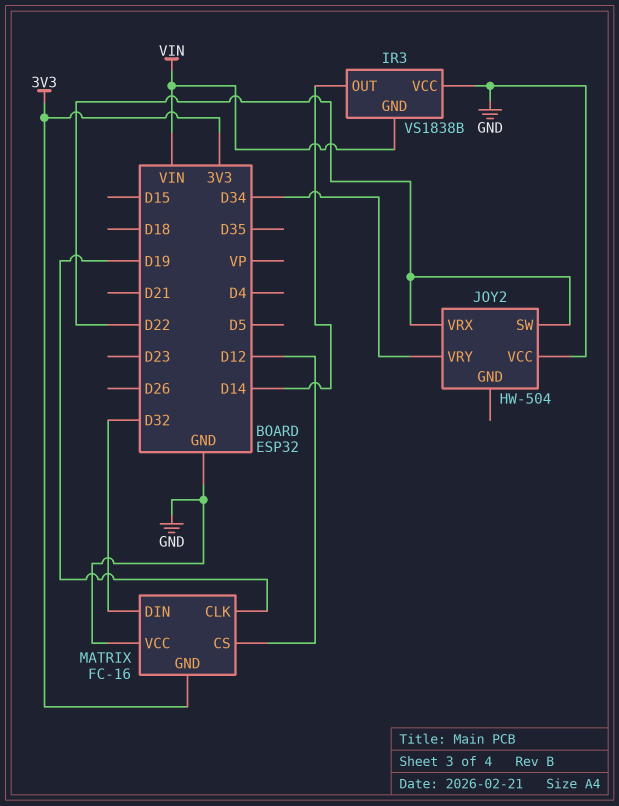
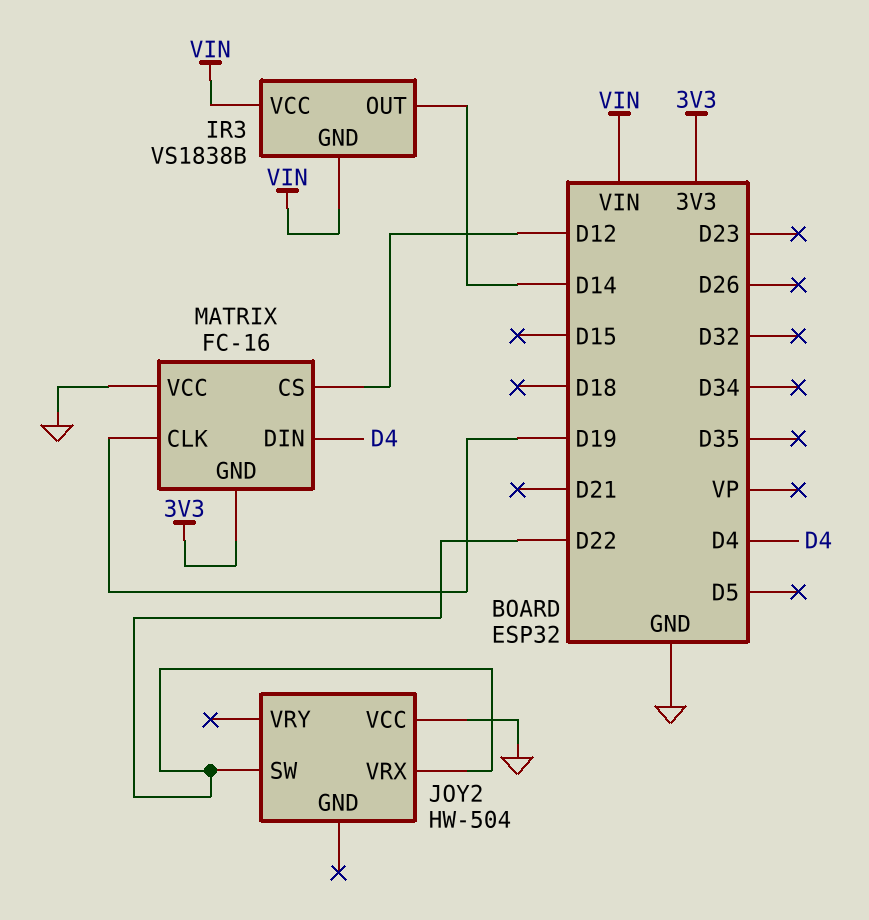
IR3 pin VCC: GND -> VIN
JOY2 pin VRY: D34 -> none
MATRIX pin DIN: D32 -> D4

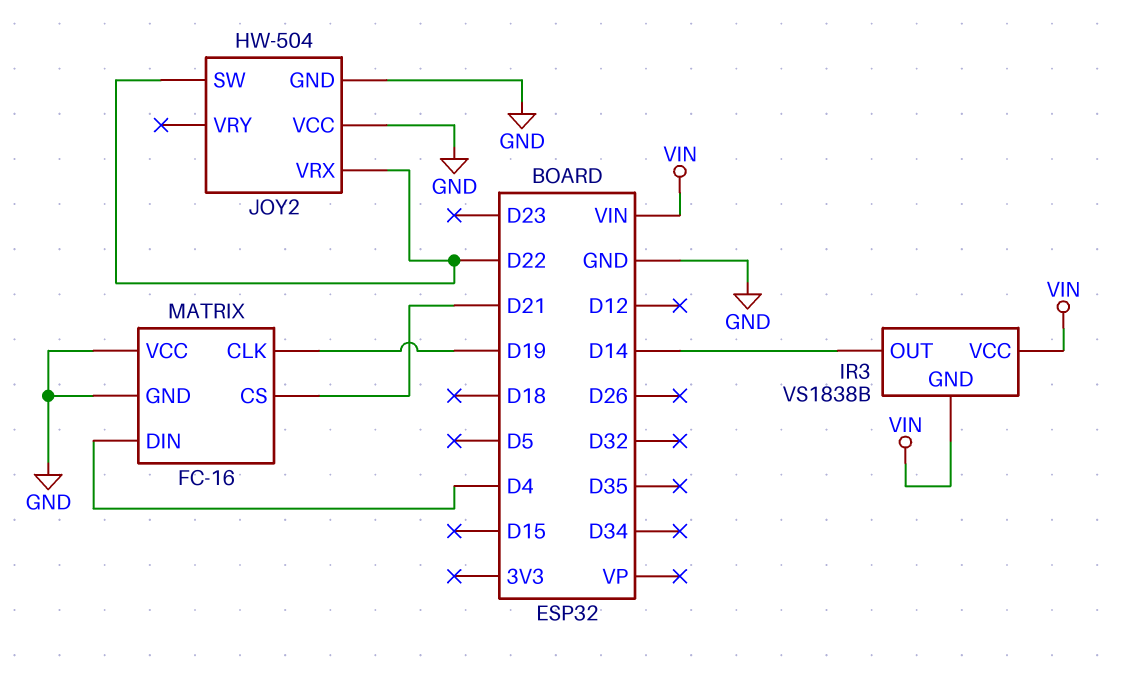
JOY2 pin GND: none -> GND
MATRIX pin CS: D12 -> D21
MATRIX pin GND: 3V3 -> GND

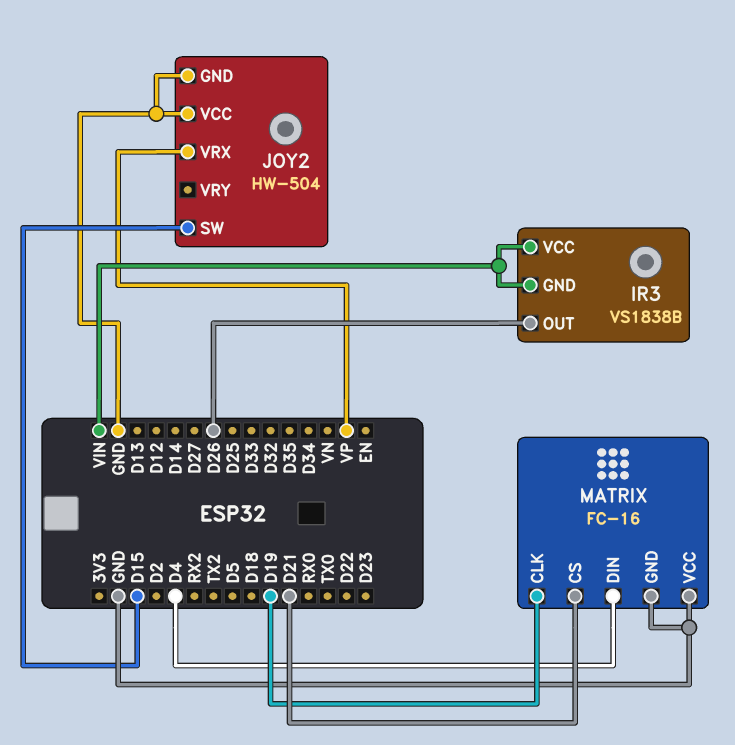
IR3 pin OUT: D14 -> D26
JOY2 pin SW: D22 -> D15
JOY2 pin VRX: D22 -> VP

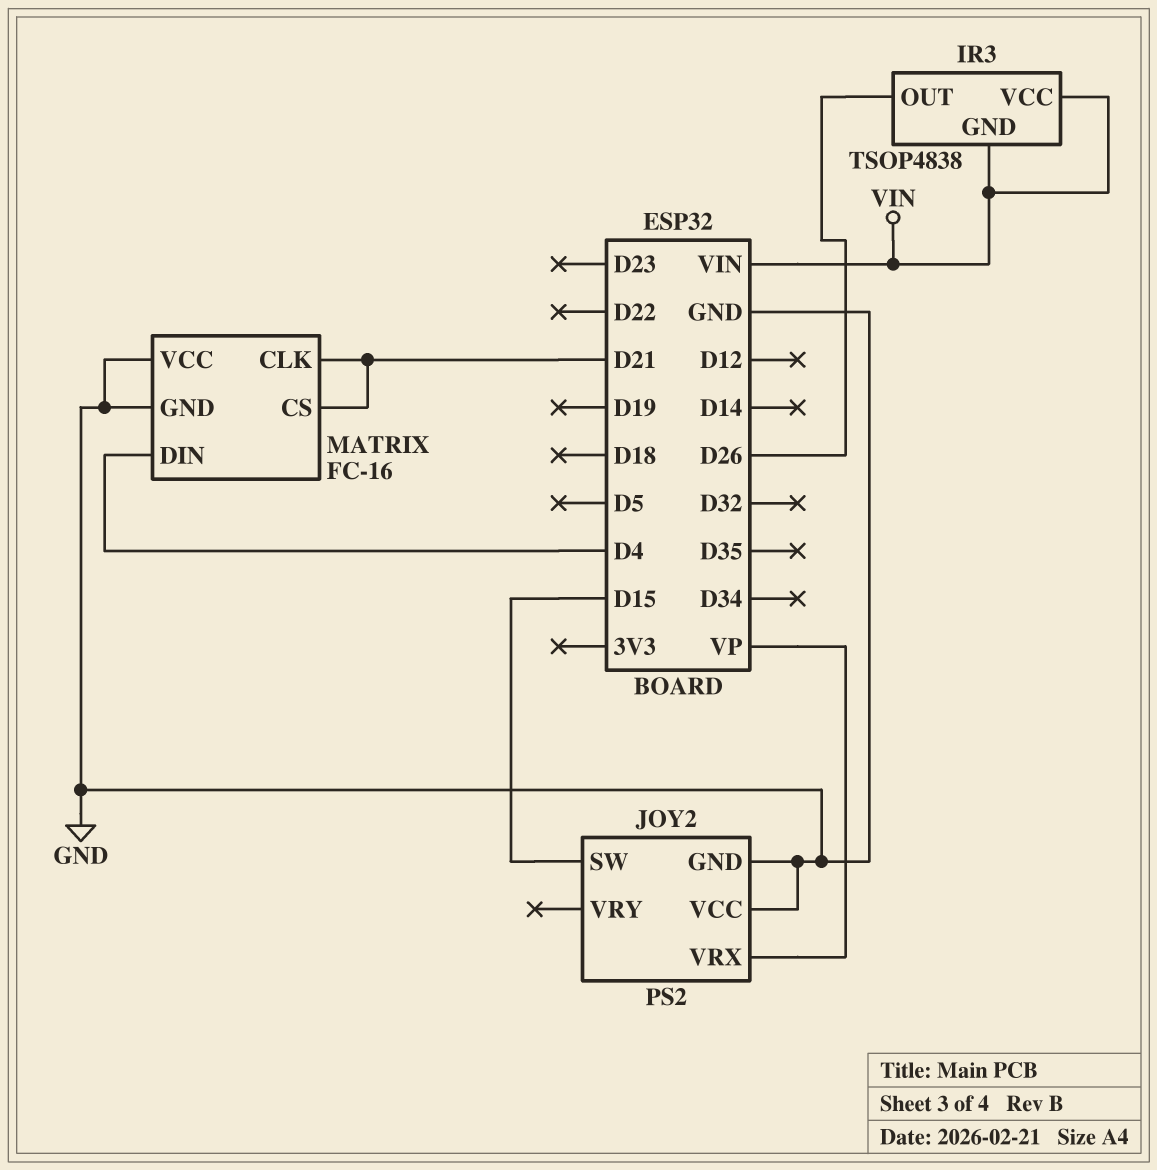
IR3: VS1838B -> TSOP4838
JOY2: HW-504 -> PS2
MATRIX pin CLK: D19 -> D21

